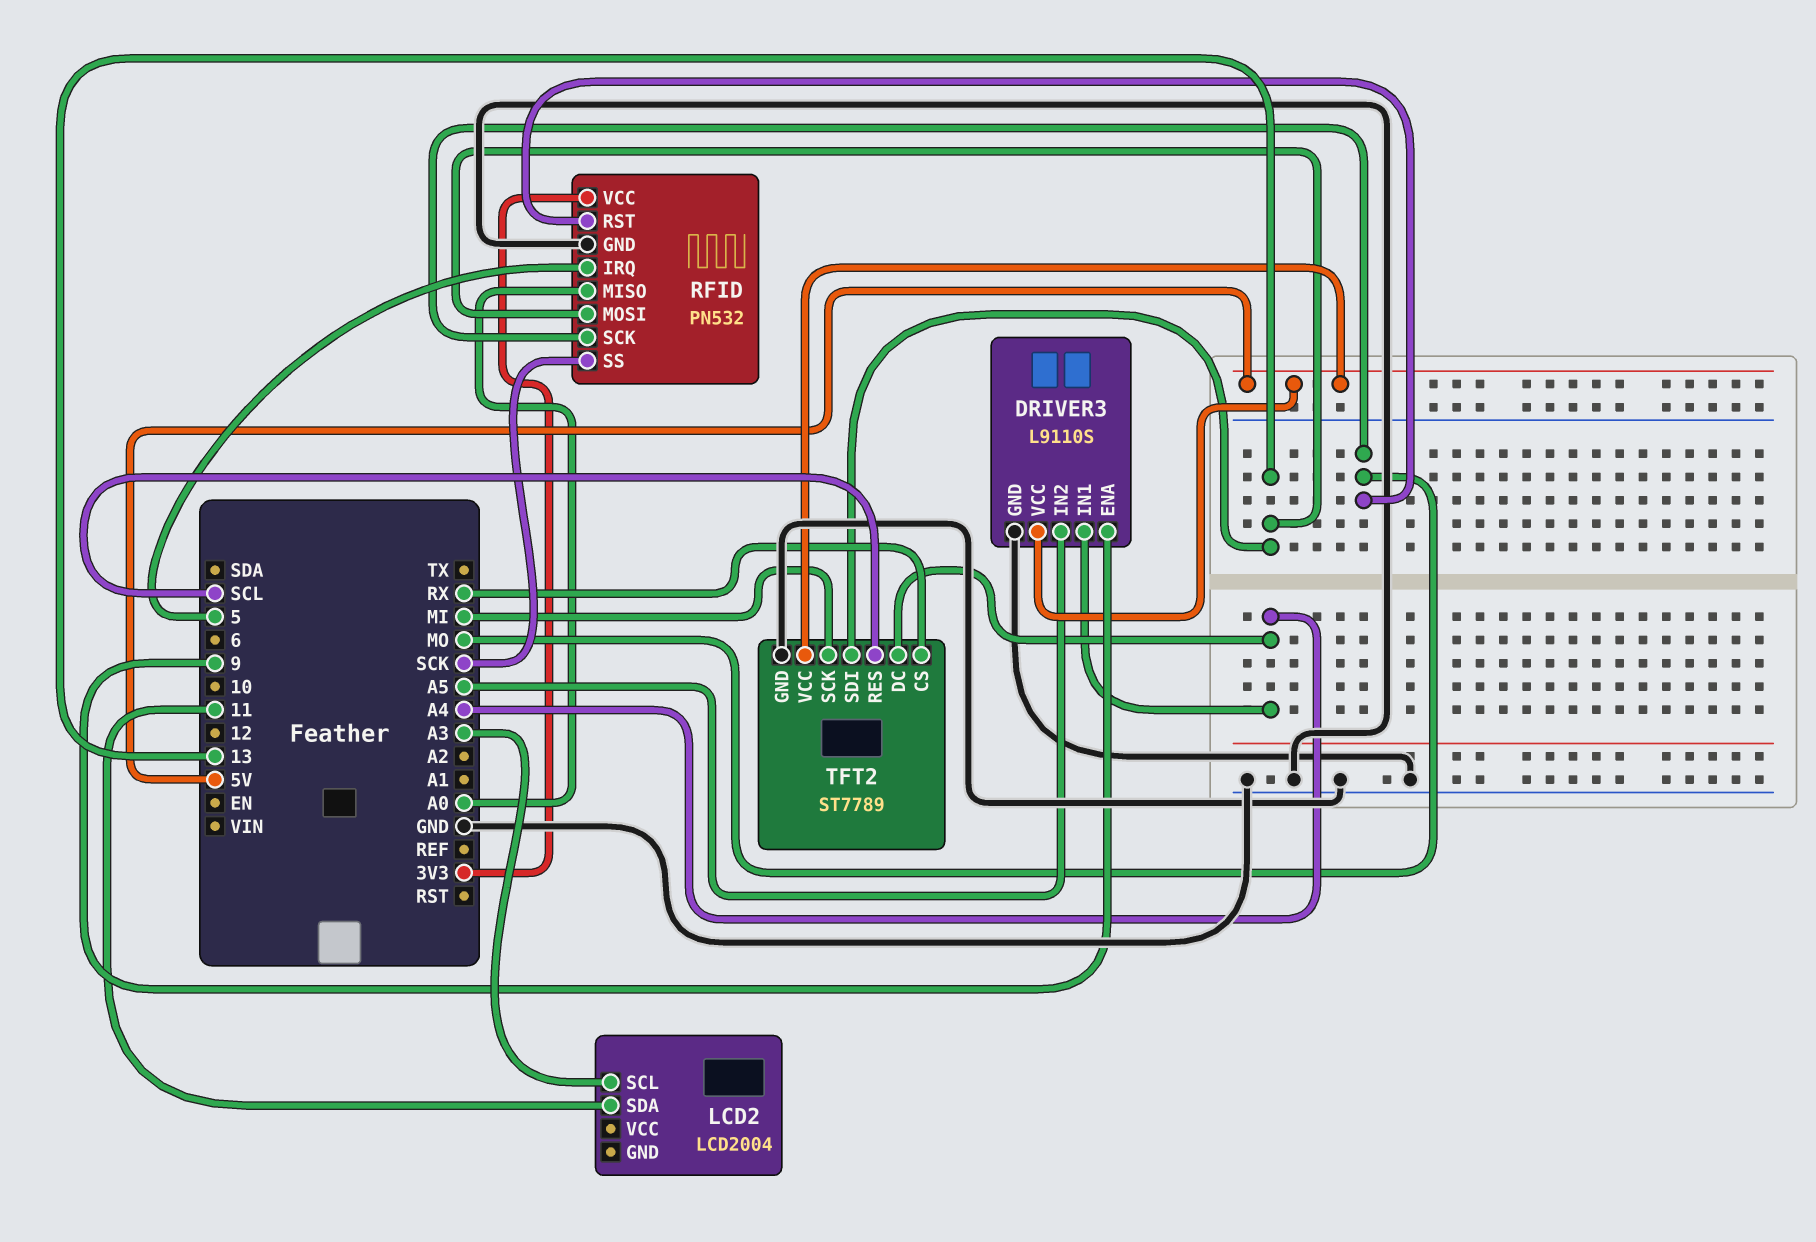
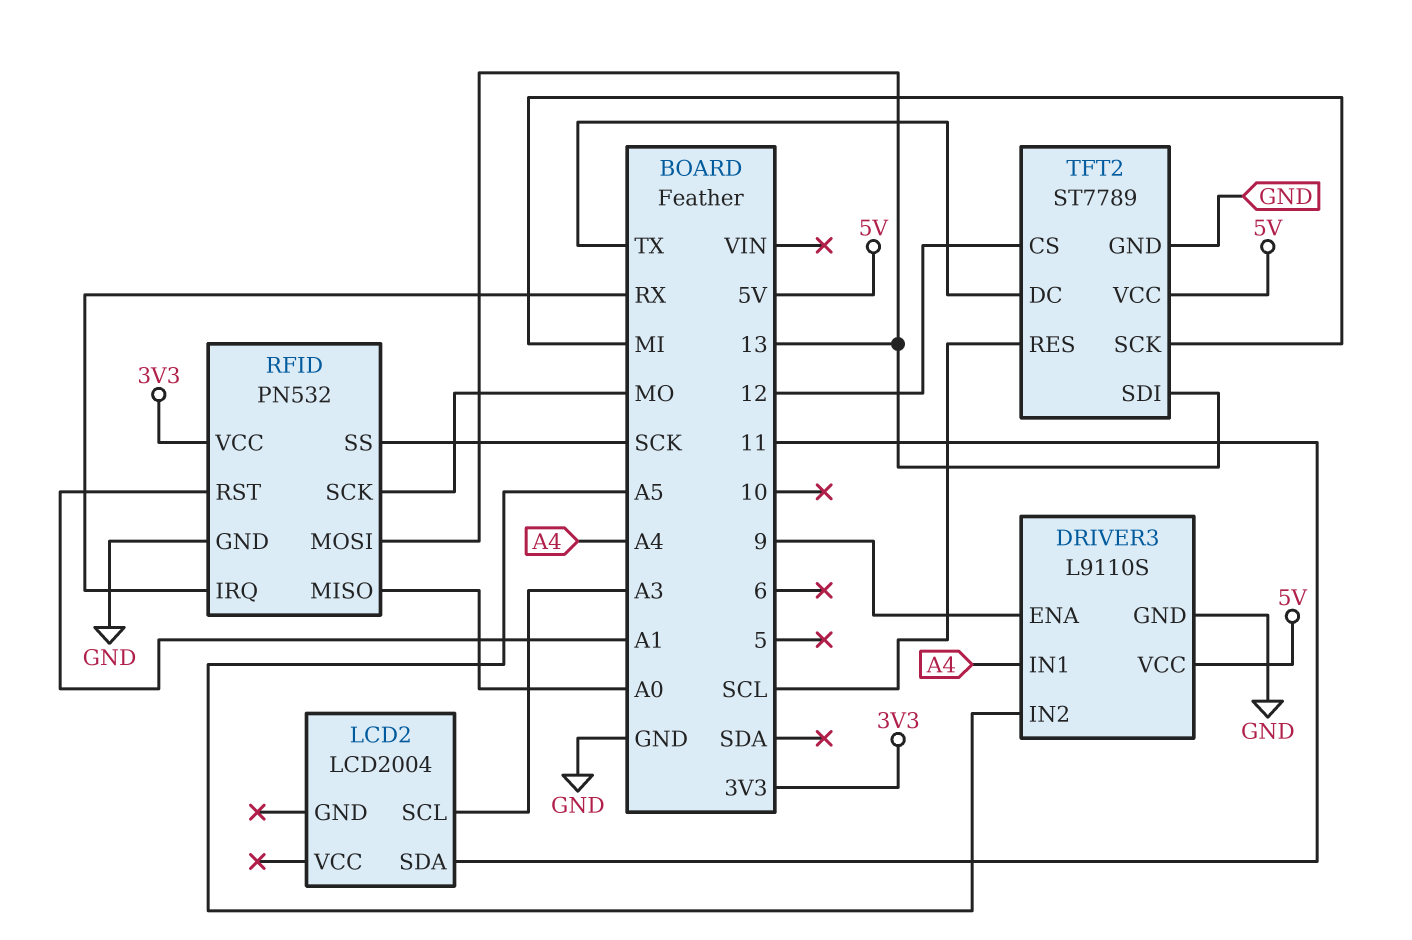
RFID pin IRQ: 5 -> RX
RFID pin RST: MO -> A1
TFT2 pin CS: RX -> 12
TFT2 pin DC: A4 -> TX

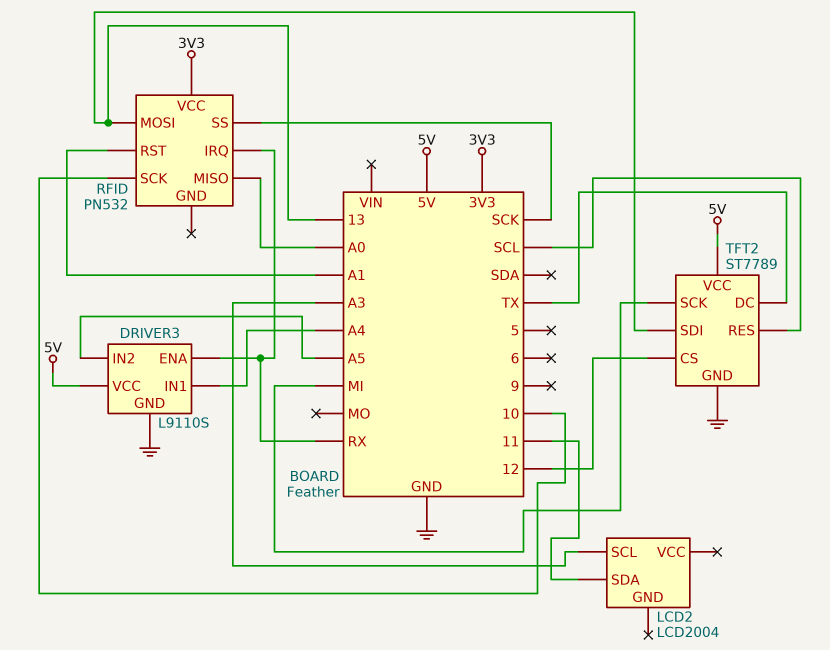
DRIVER3 pin ENA: 9 -> RX
RFID pin GND: GND -> none
RFID pin SCK: MO -> 10

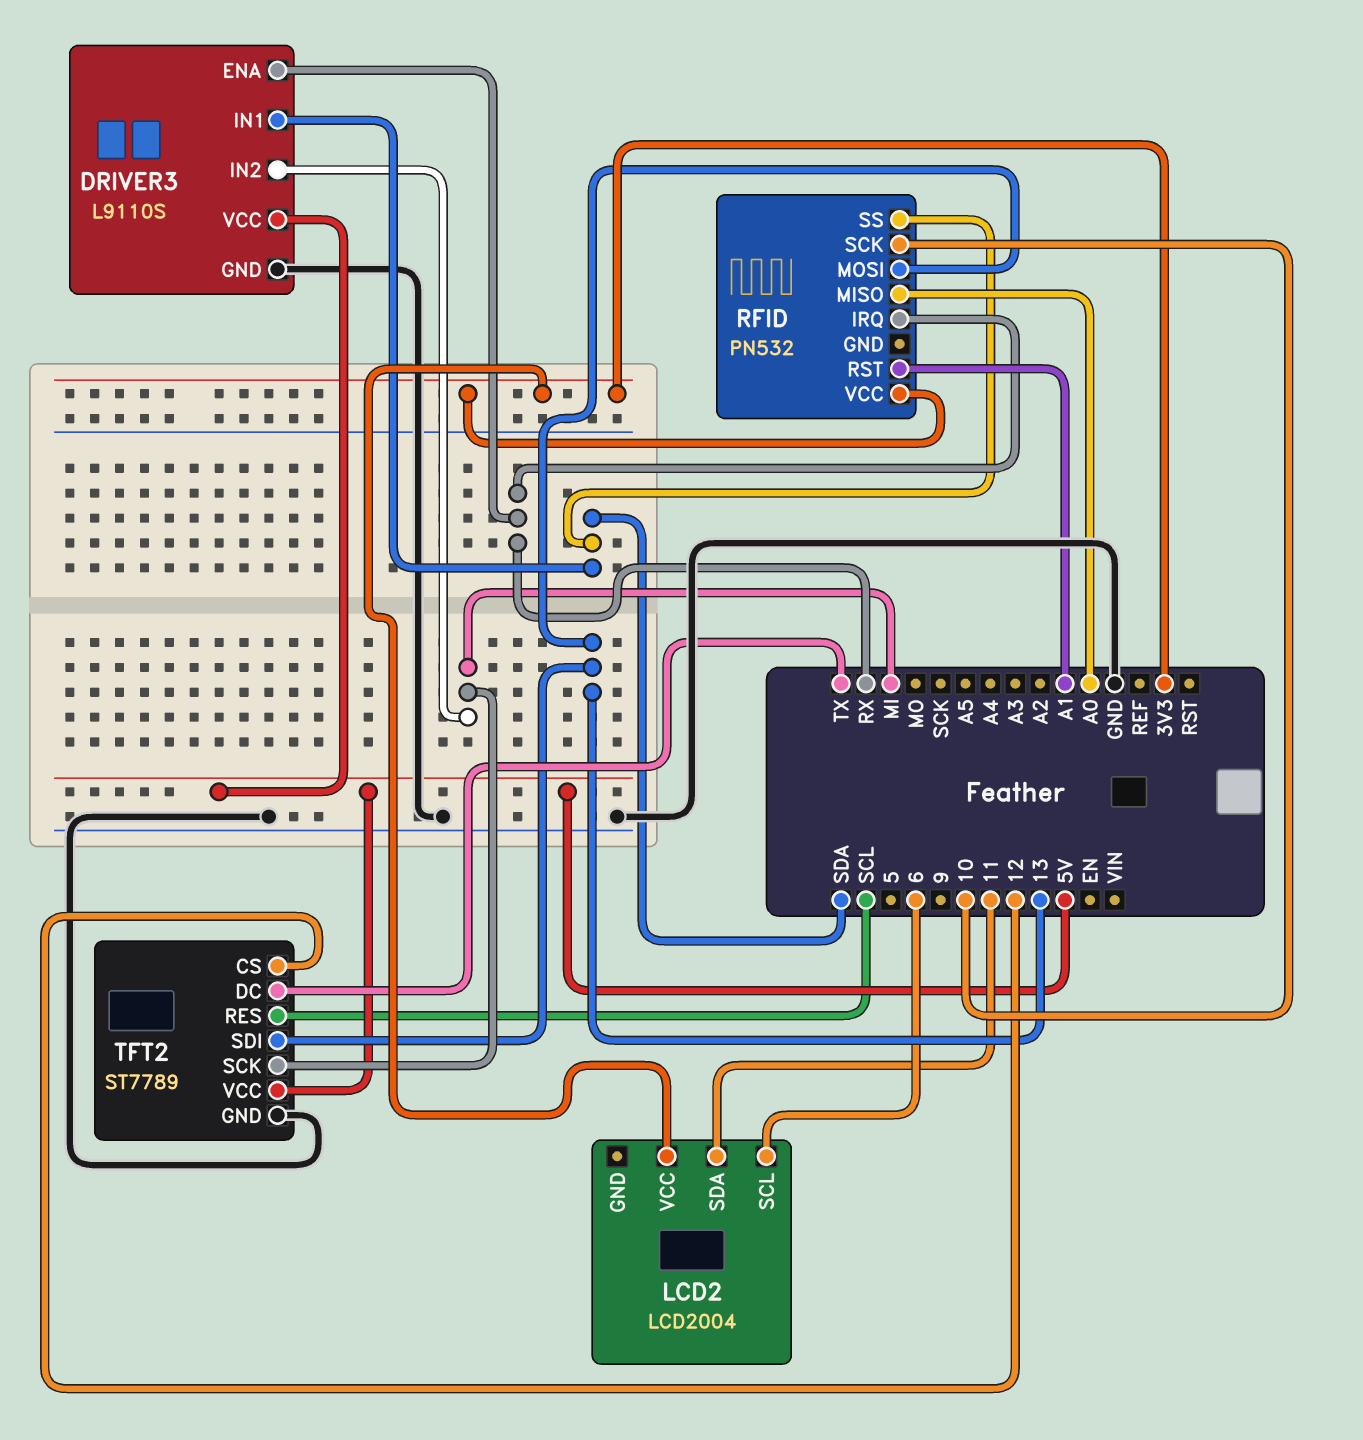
DRIVER3 pin IN1: A4 -> SDA
DRIVER3 pin IN2: A5 -> MI
LCD2 pin SCL: A3 -> 6
LCD2 pin VCC: none -> 3V3
RFID pin SS: SCK -> SDA

